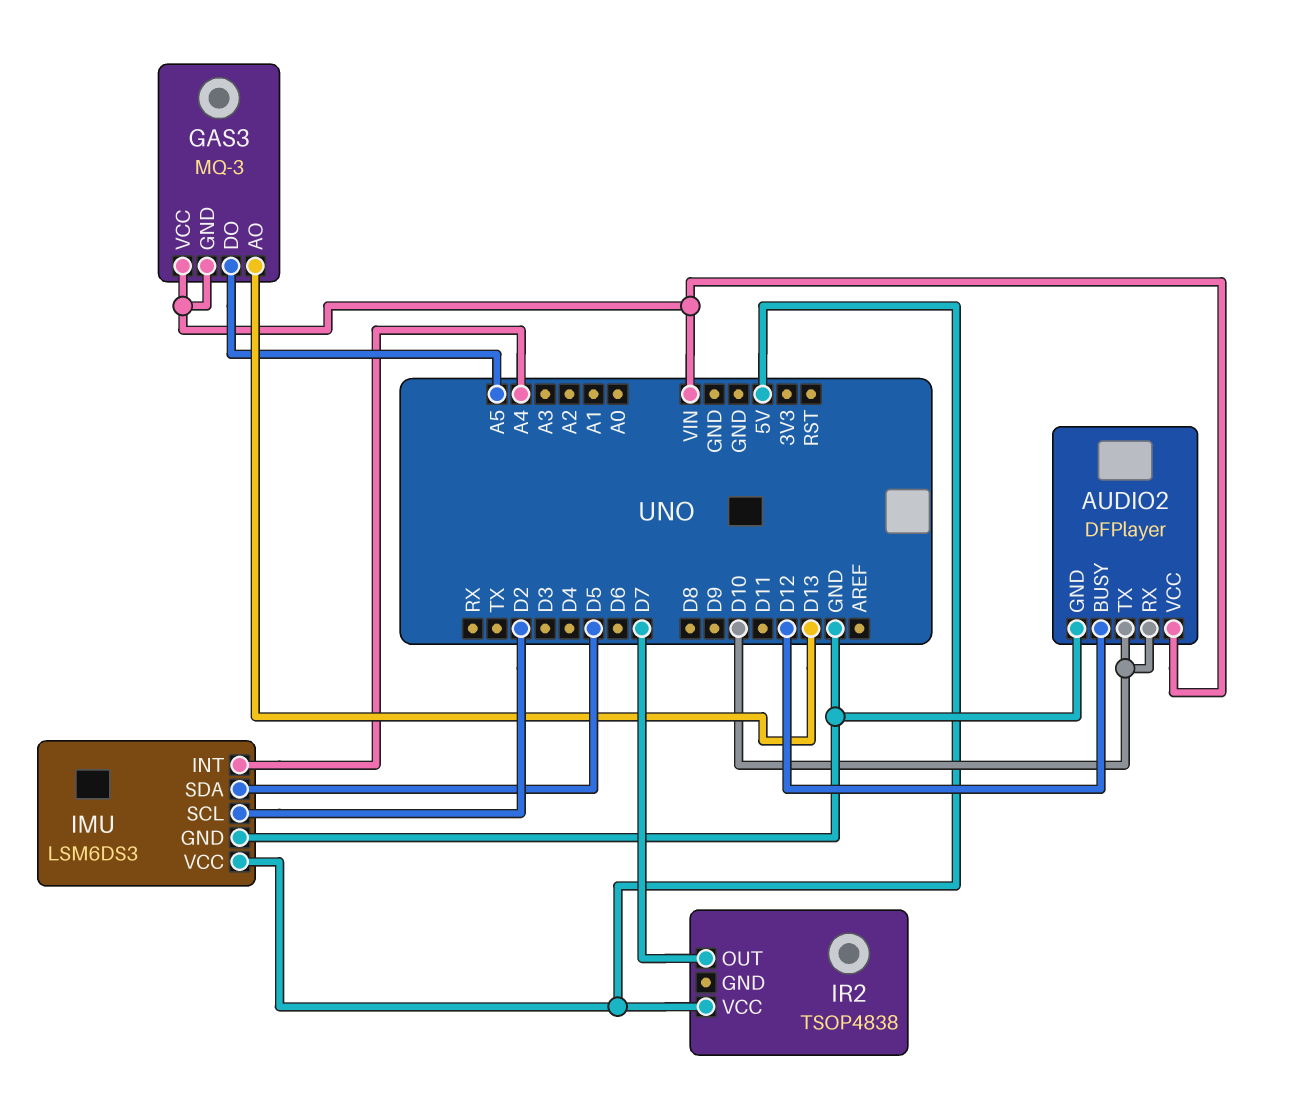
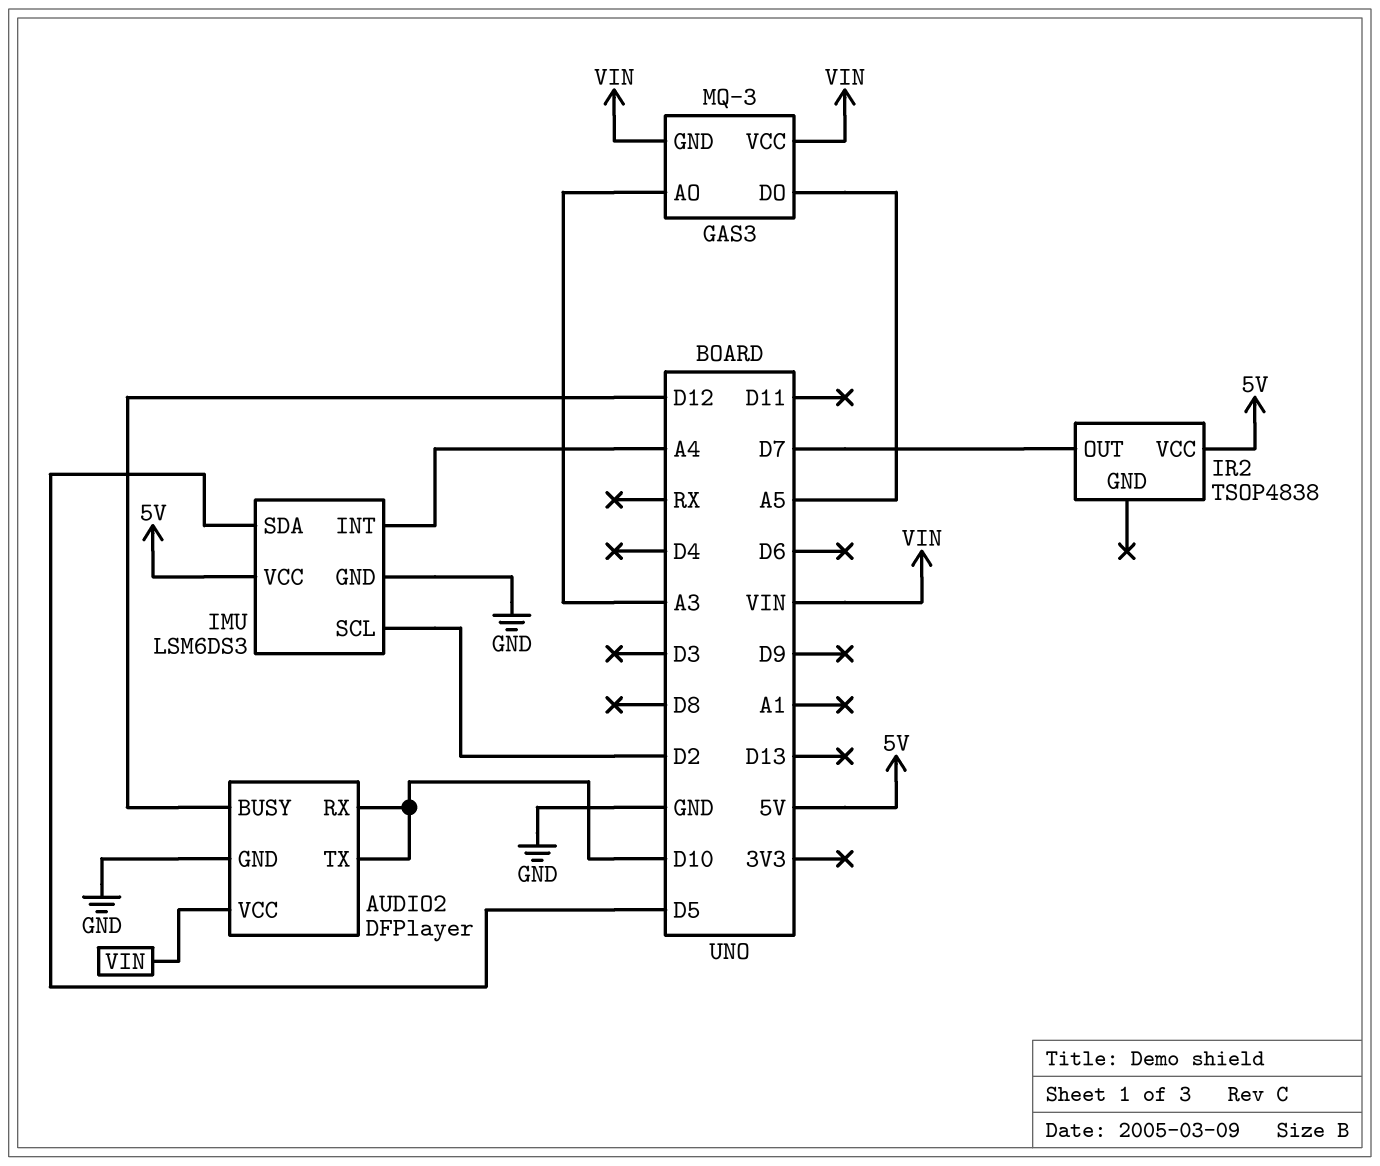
GAS3 pin AO: D13 -> A3

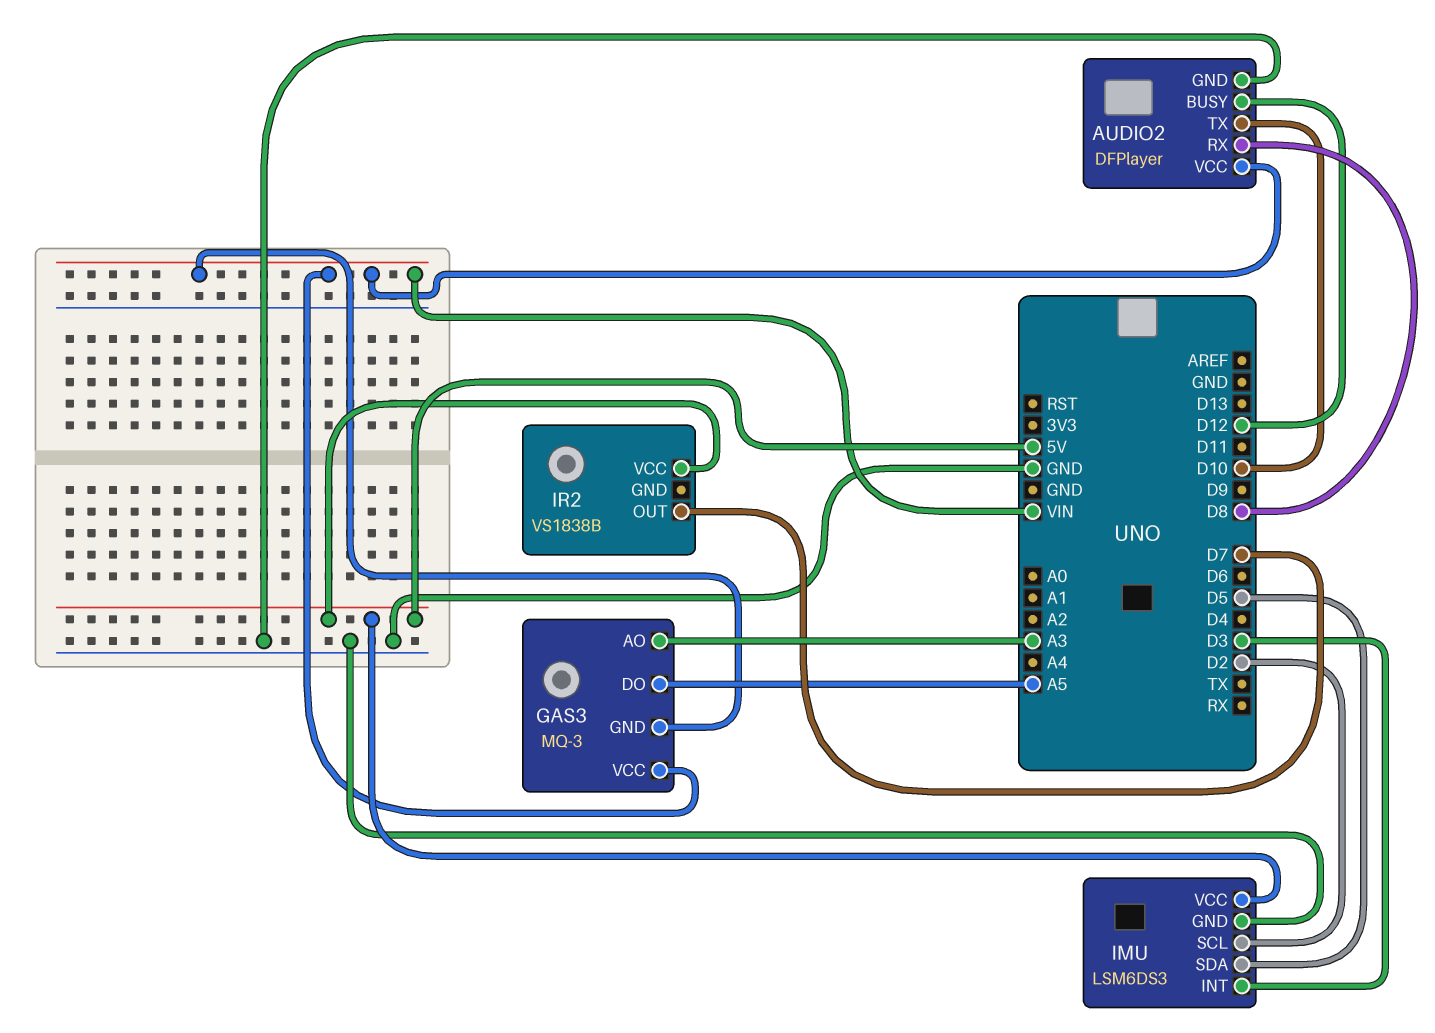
AUDIO2 pin RX: D10 -> D8
IMU pin INT: A4 -> D3
IR2: TSOP4838 -> VS1838B

